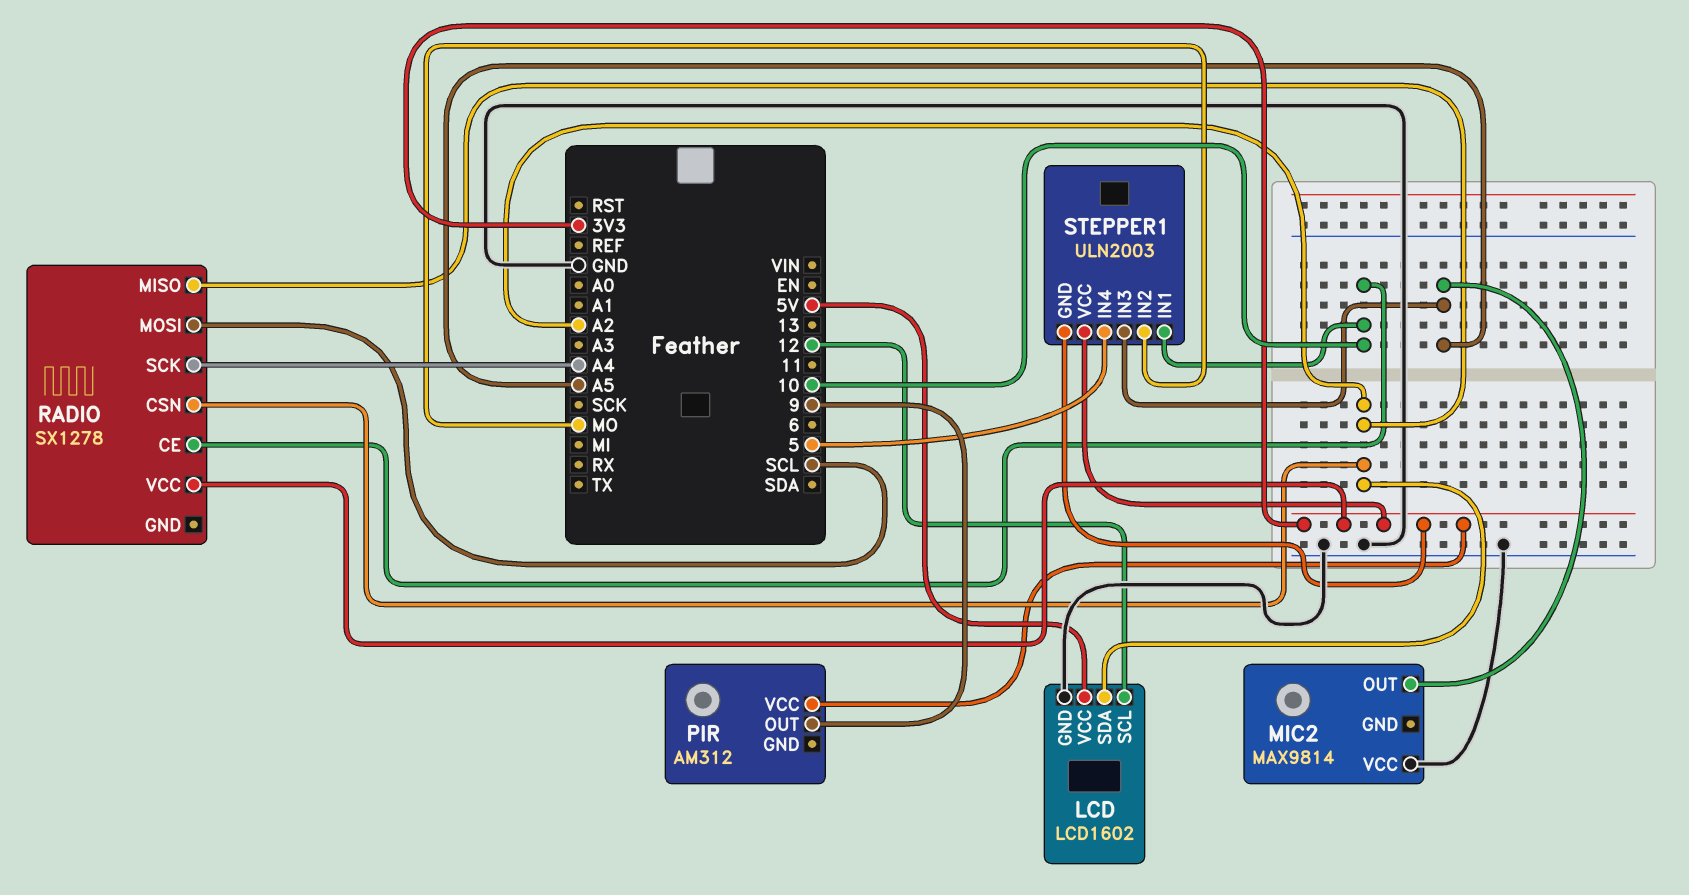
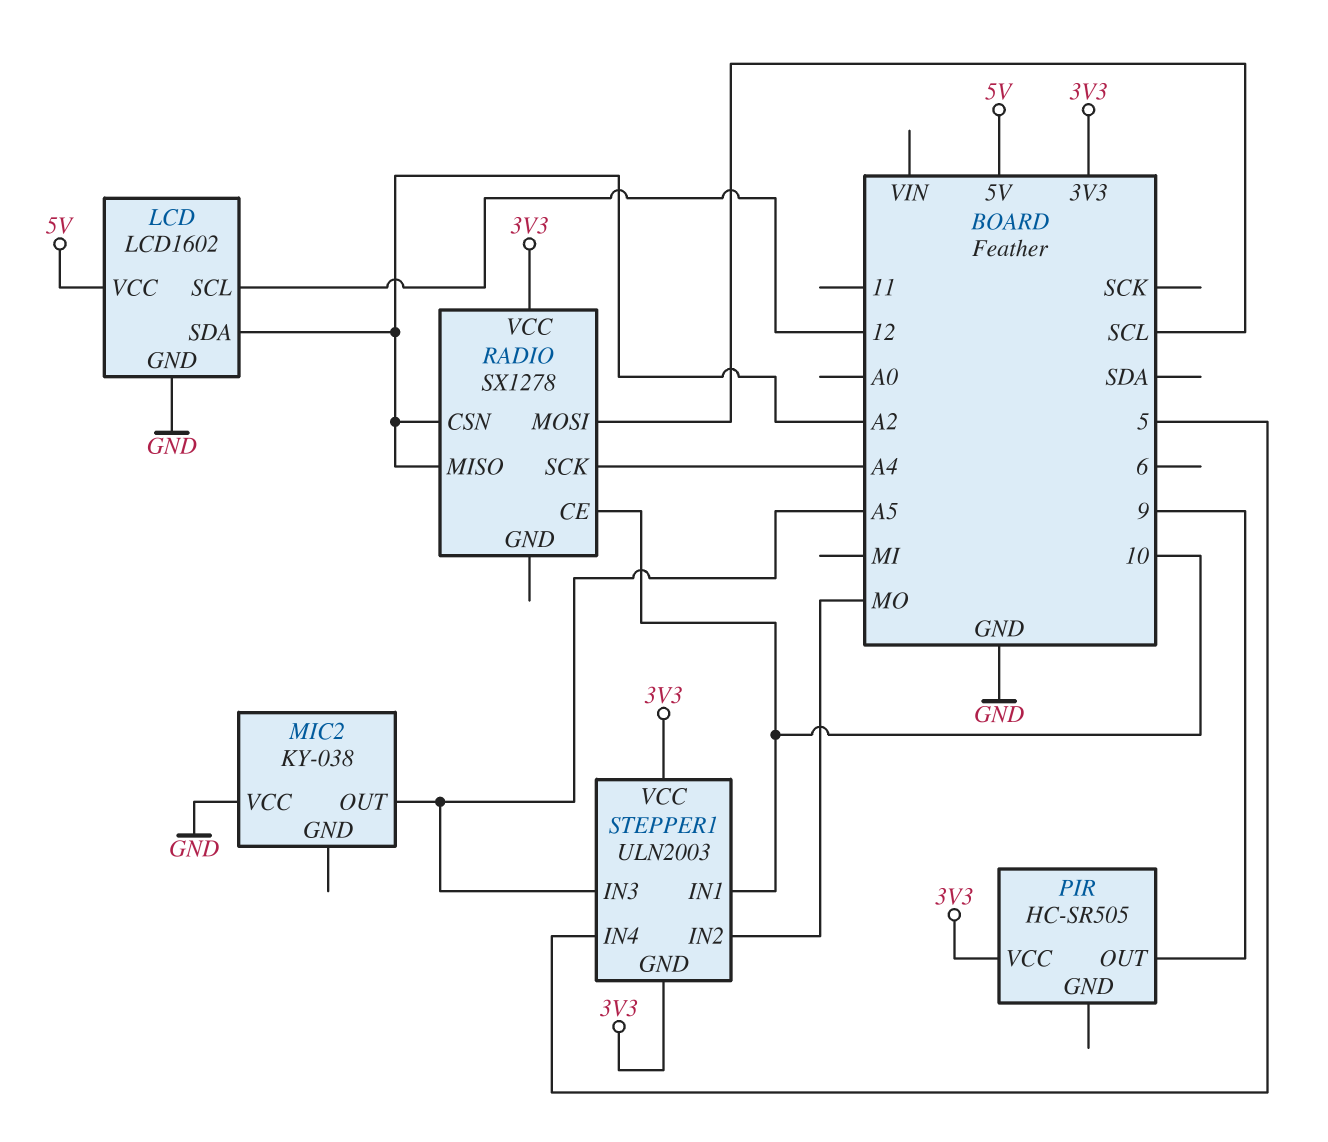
MIC2: MAX9814 -> KY-038
PIR: AM312 -> HC-SR505

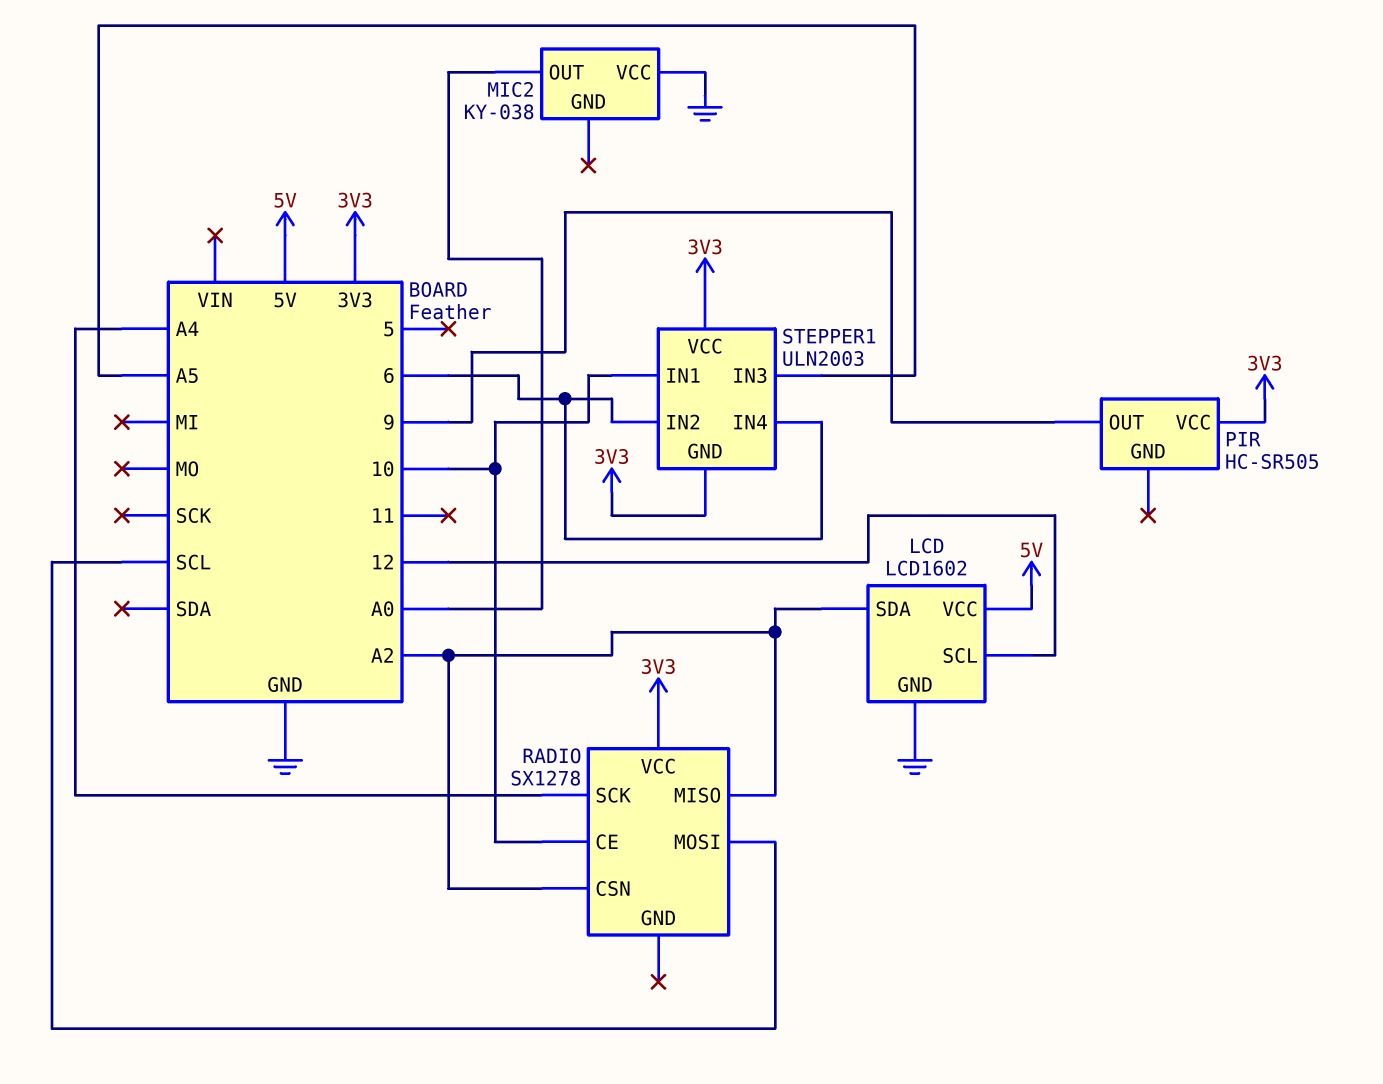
MIC2 pin OUT: A5 -> A0
STEPPER1 pin IN2: MO -> 6
STEPPER1 pin IN4: 5 -> 6

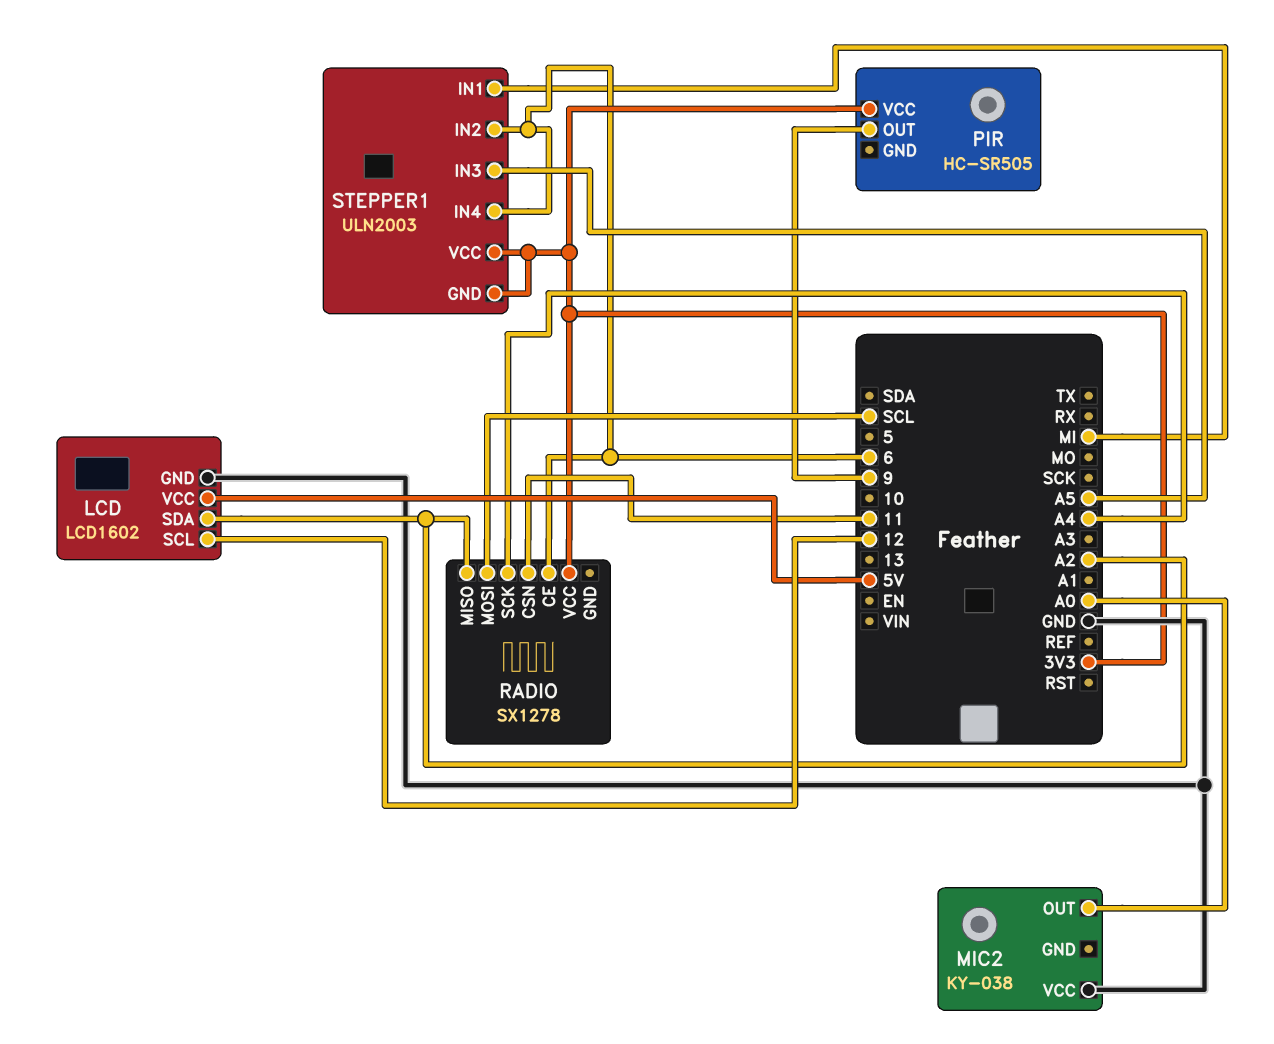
RADIO pin CE: 10 -> 6
RADIO pin CSN: A2 -> 11
STEPPER1 pin IN1: 10 -> MI

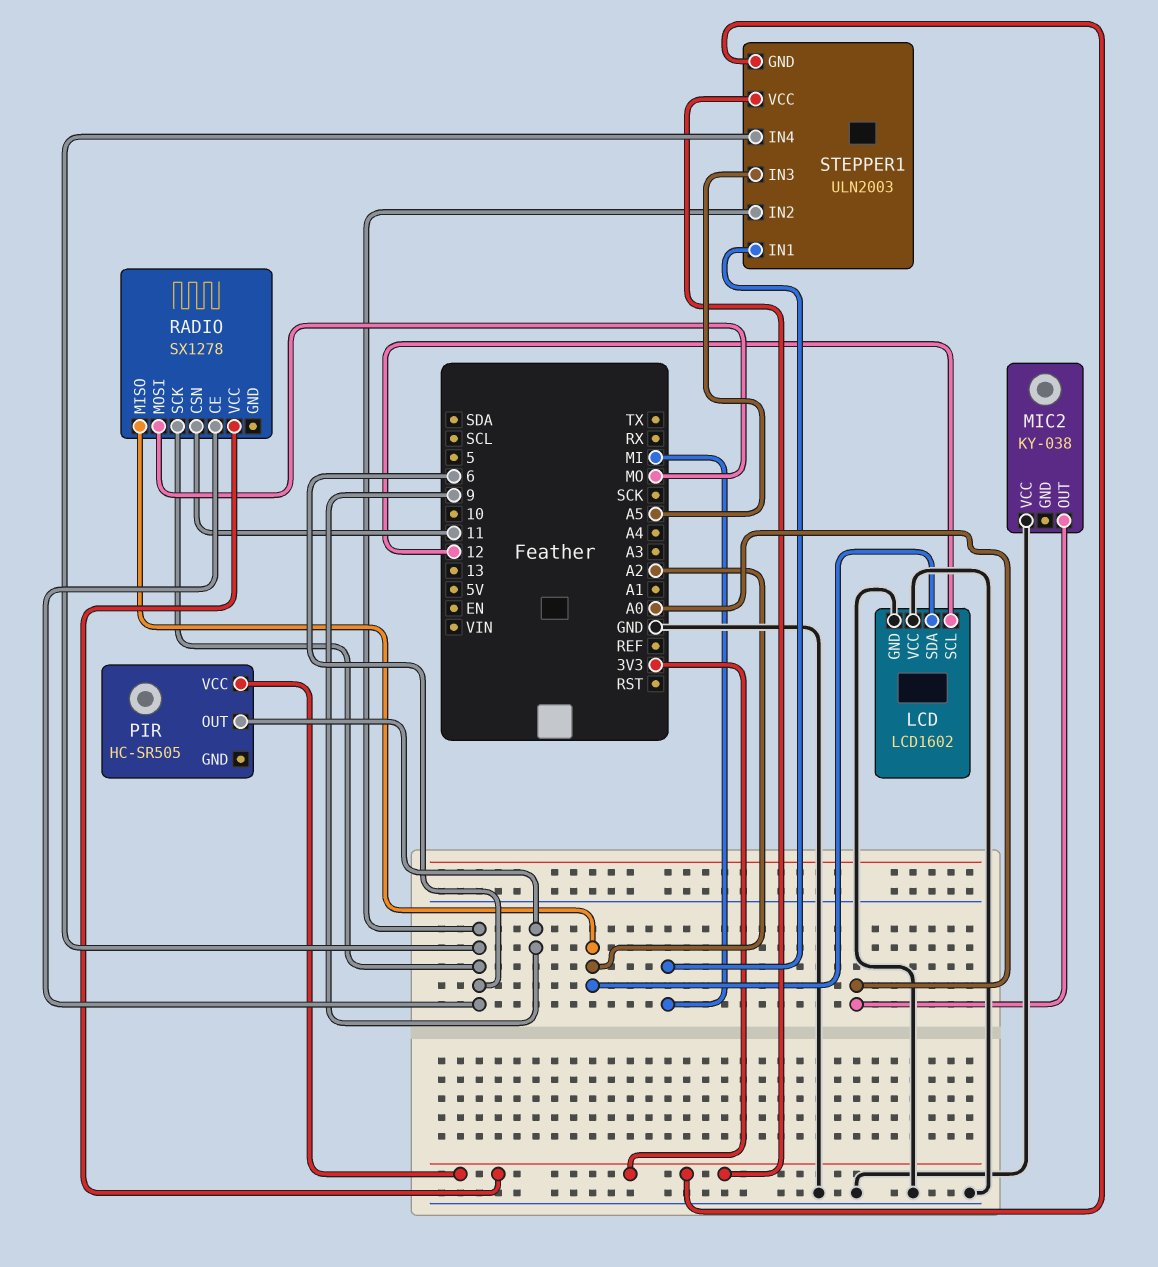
LCD pin VCC: 5V -> GND
RADIO pin MOSI: SCL -> MO
RADIO pin SCK: A4 -> 6

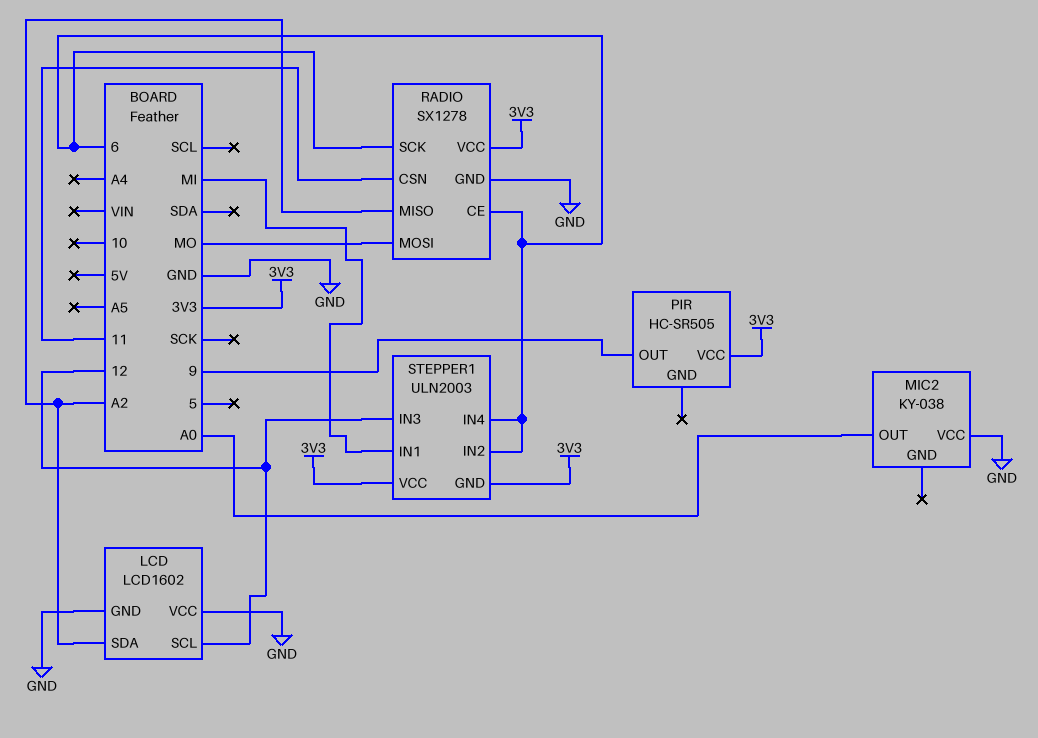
RADIO pin GND: none -> GND
STEPPER1 pin IN3: A5 -> 12

